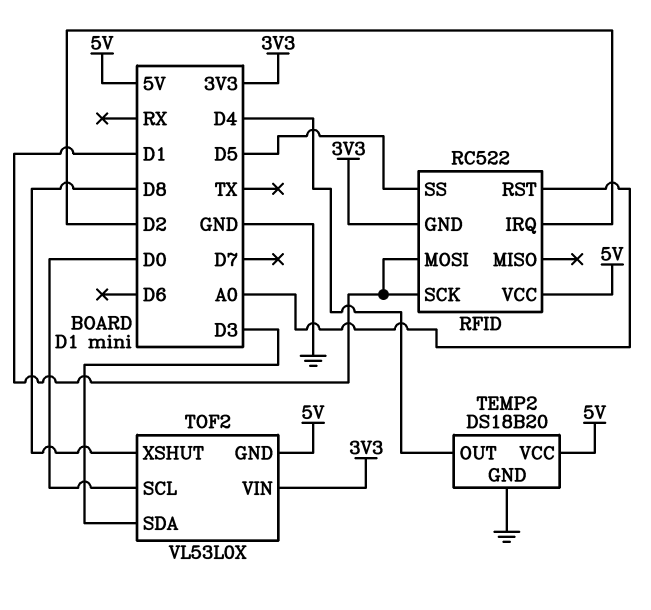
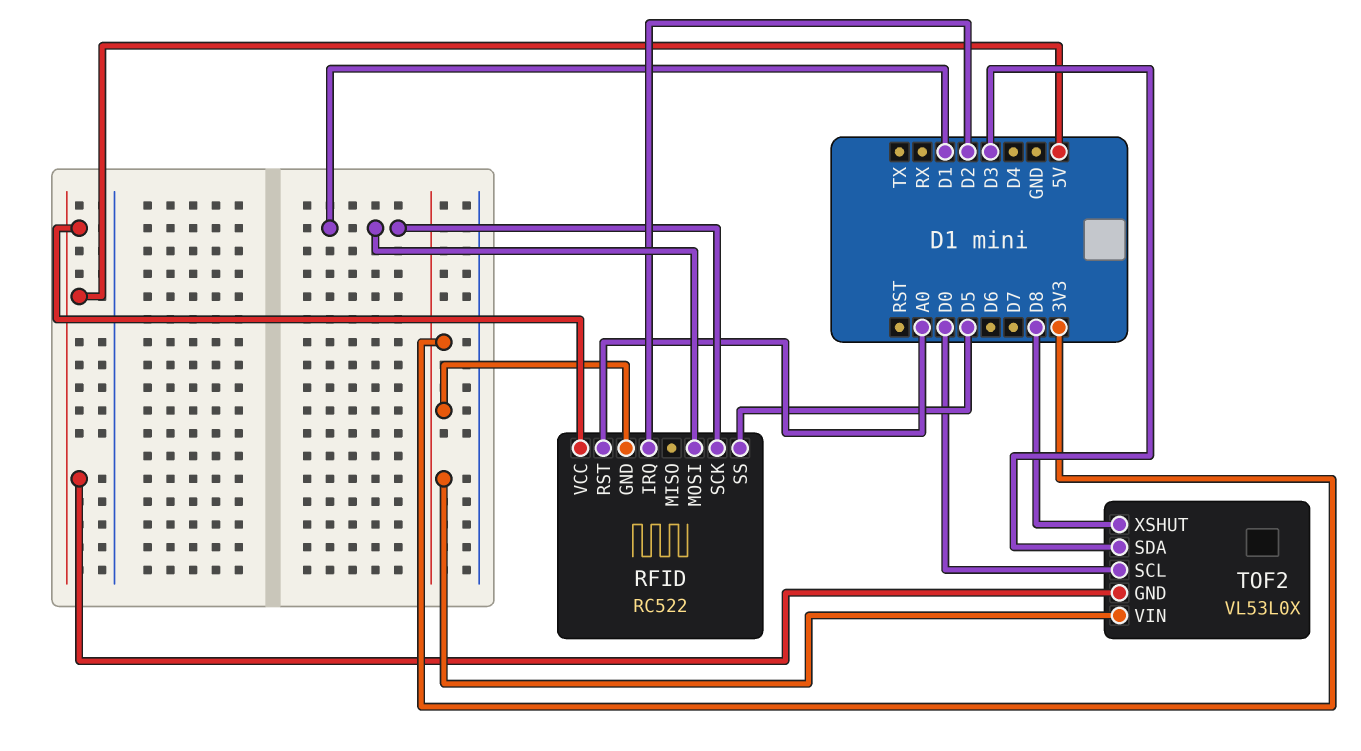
TEMP2: DS18B20 -> none
TEMP2 pin GND: GND -> none
TEMP2 pin OUT: D4 -> none
TEMP2 pin VCC: 5V -> none

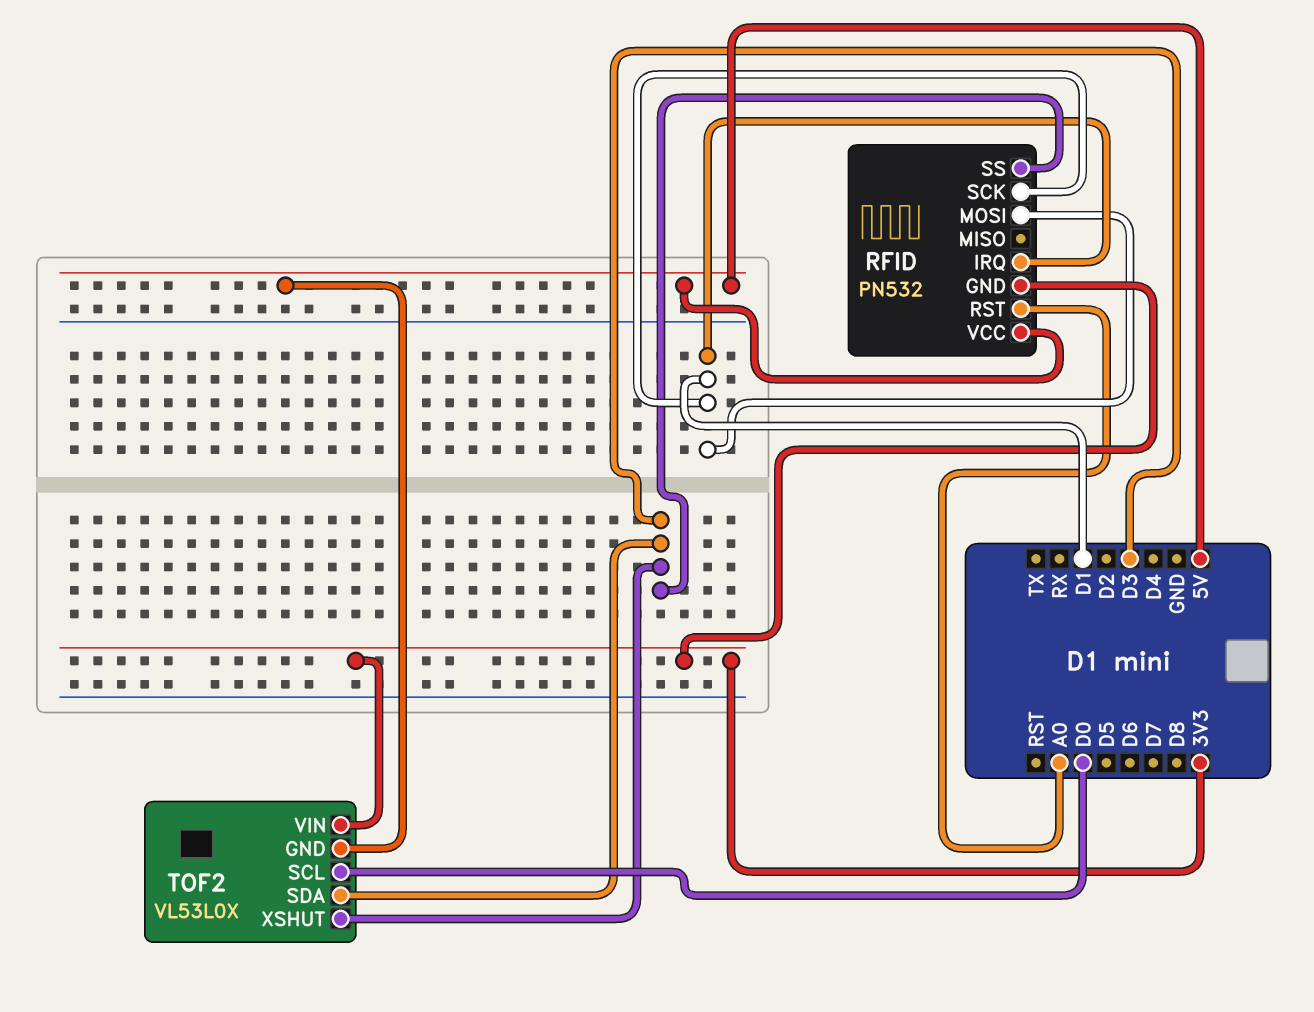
RFID: RC522 -> PN532
RFID pin IRQ: D2 -> D1
RFID pin SS: D5 -> D3
TOF2 pin XSHUT: D8 -> D3

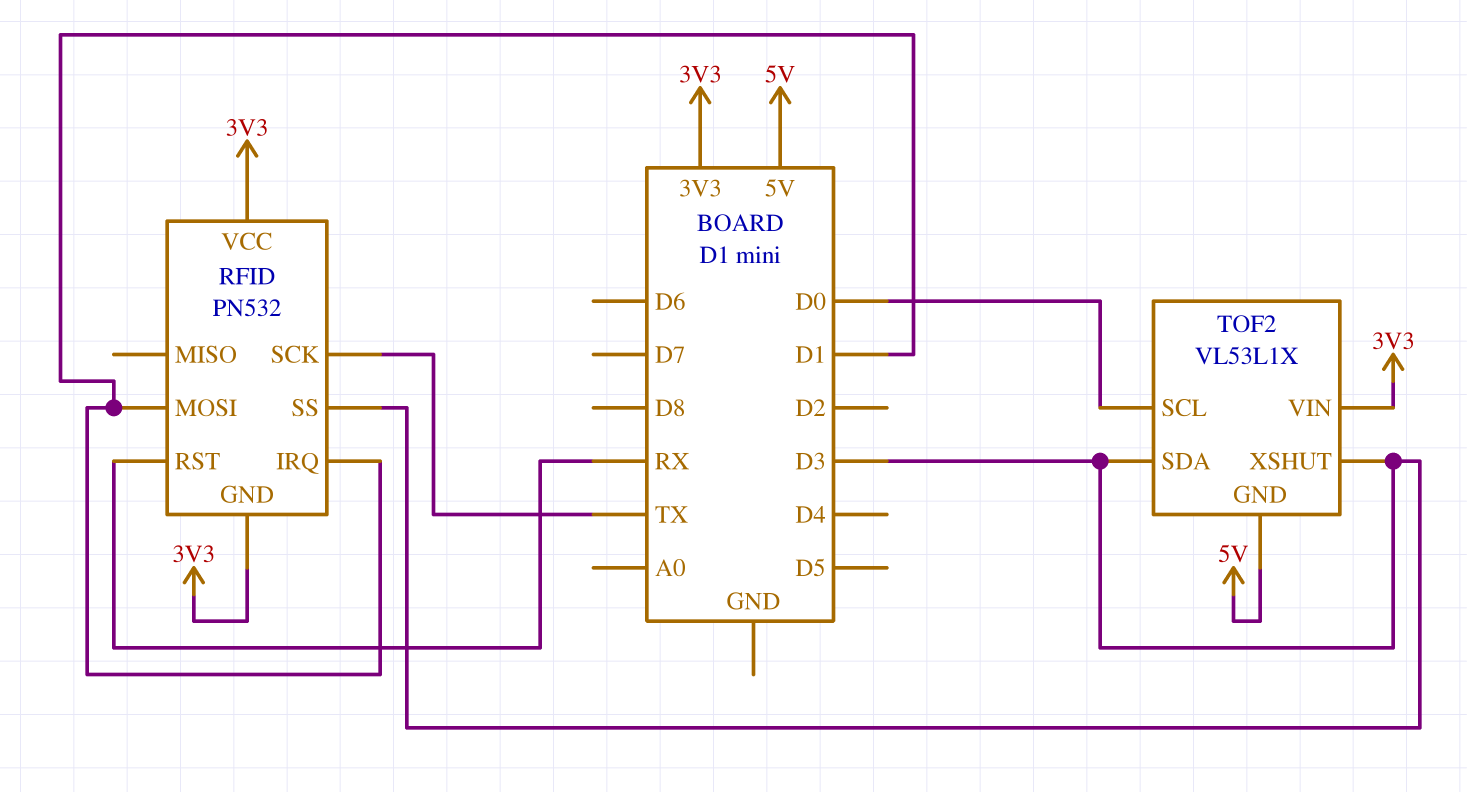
RFID pin RST: A0 -> RX
RFID pin SCK: D1 -> TX
RFID pin VCC: 5V -> 3V3
TOF2: VL53L0X -> VL53L1X

